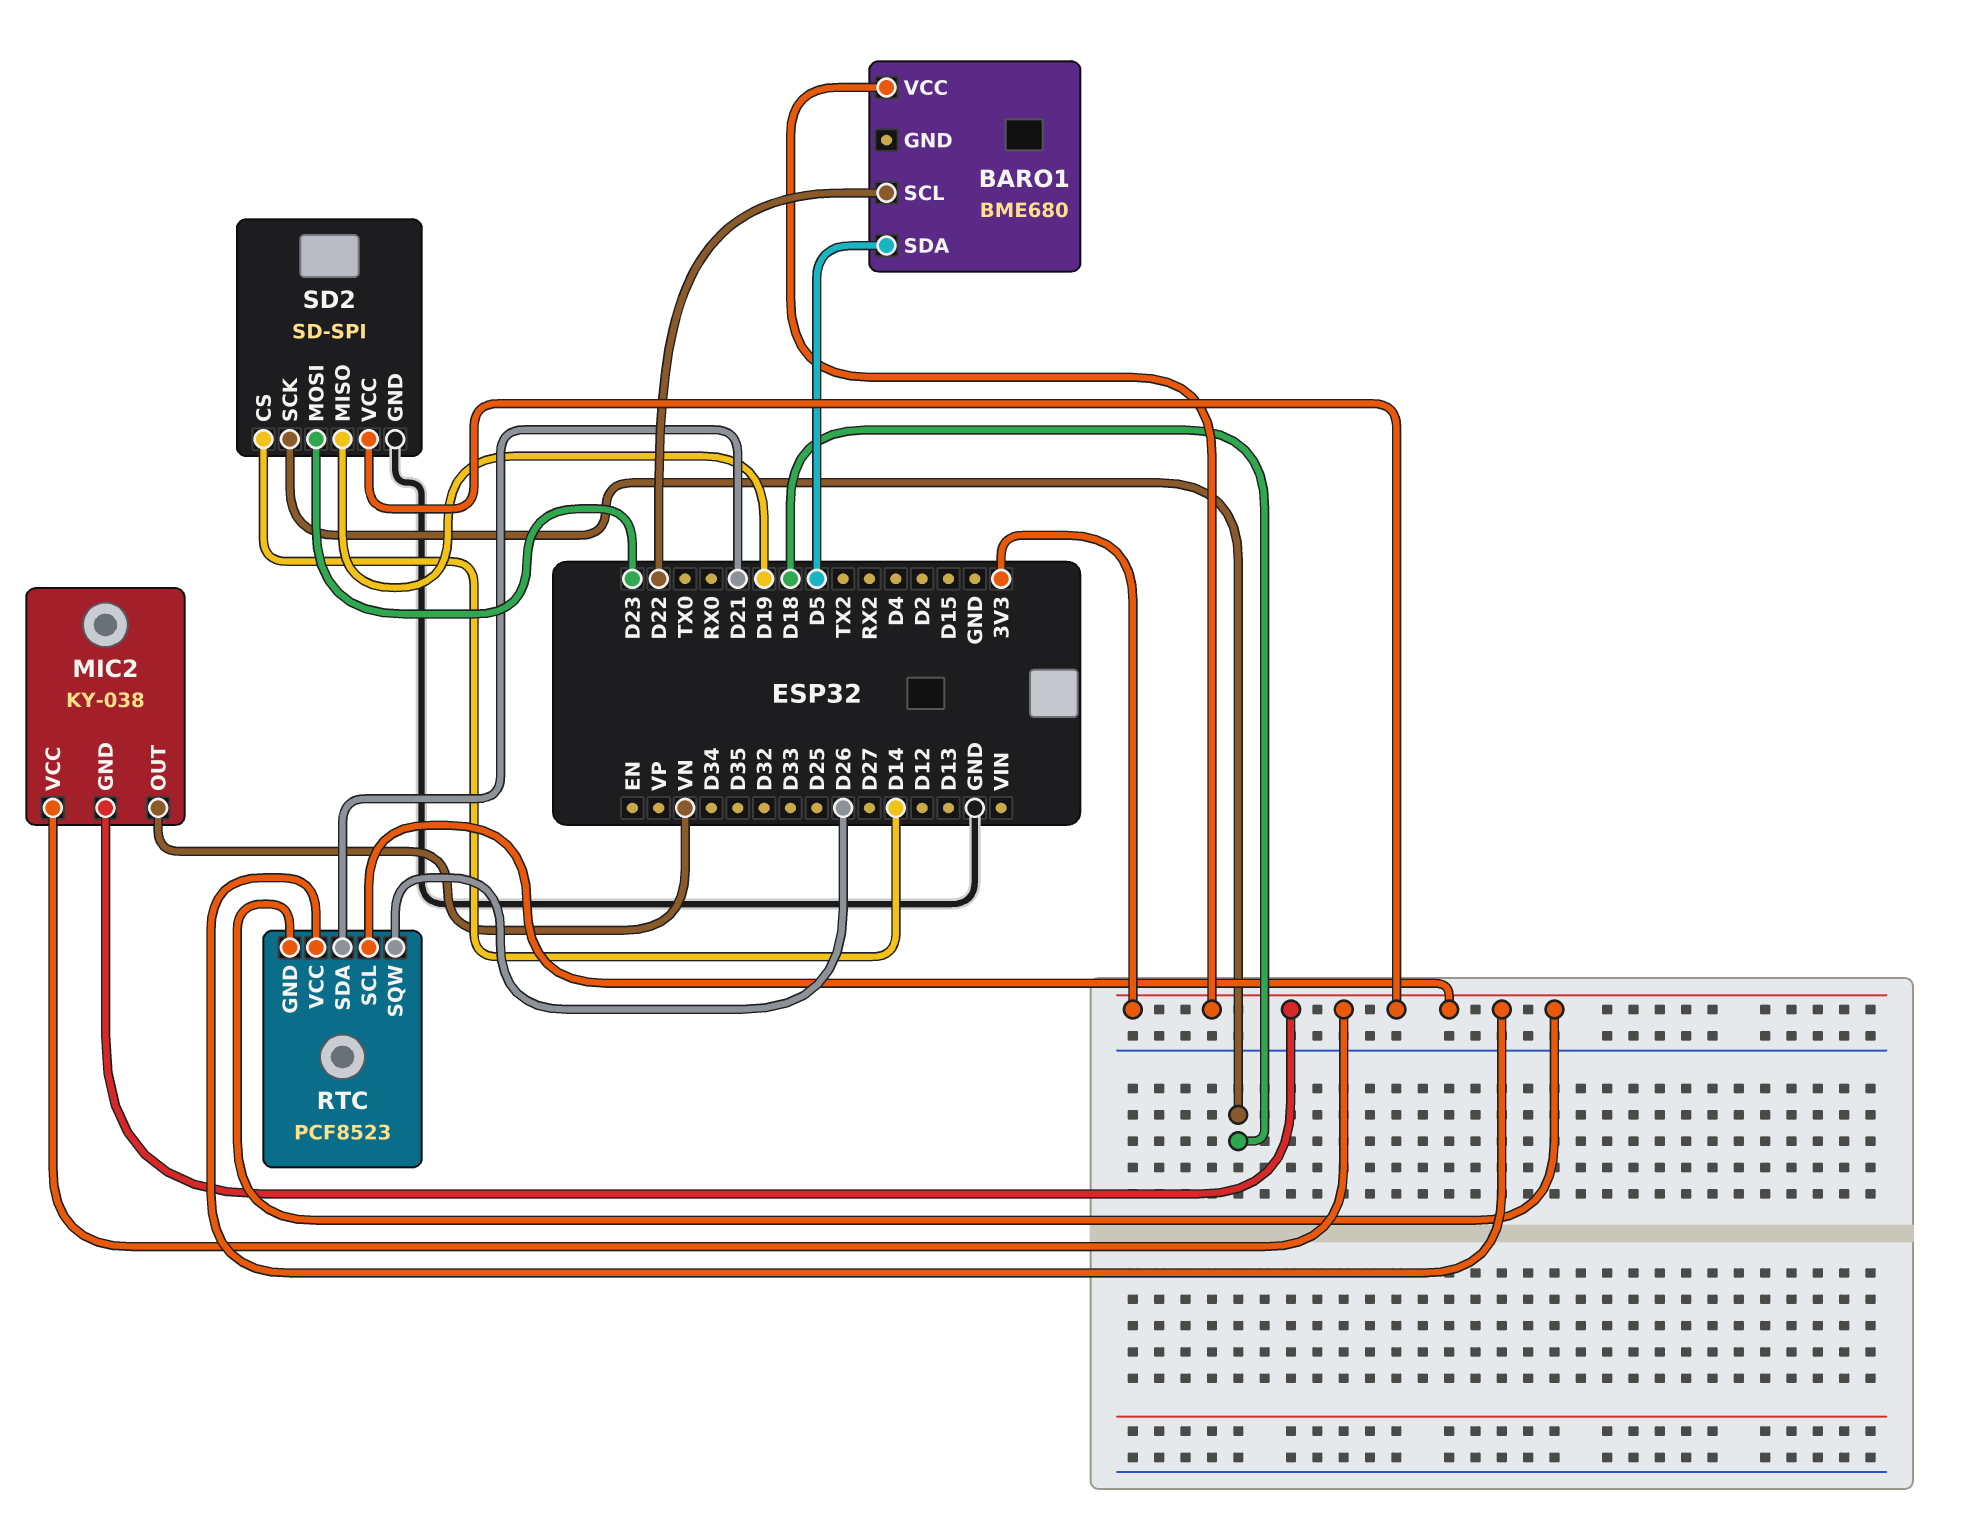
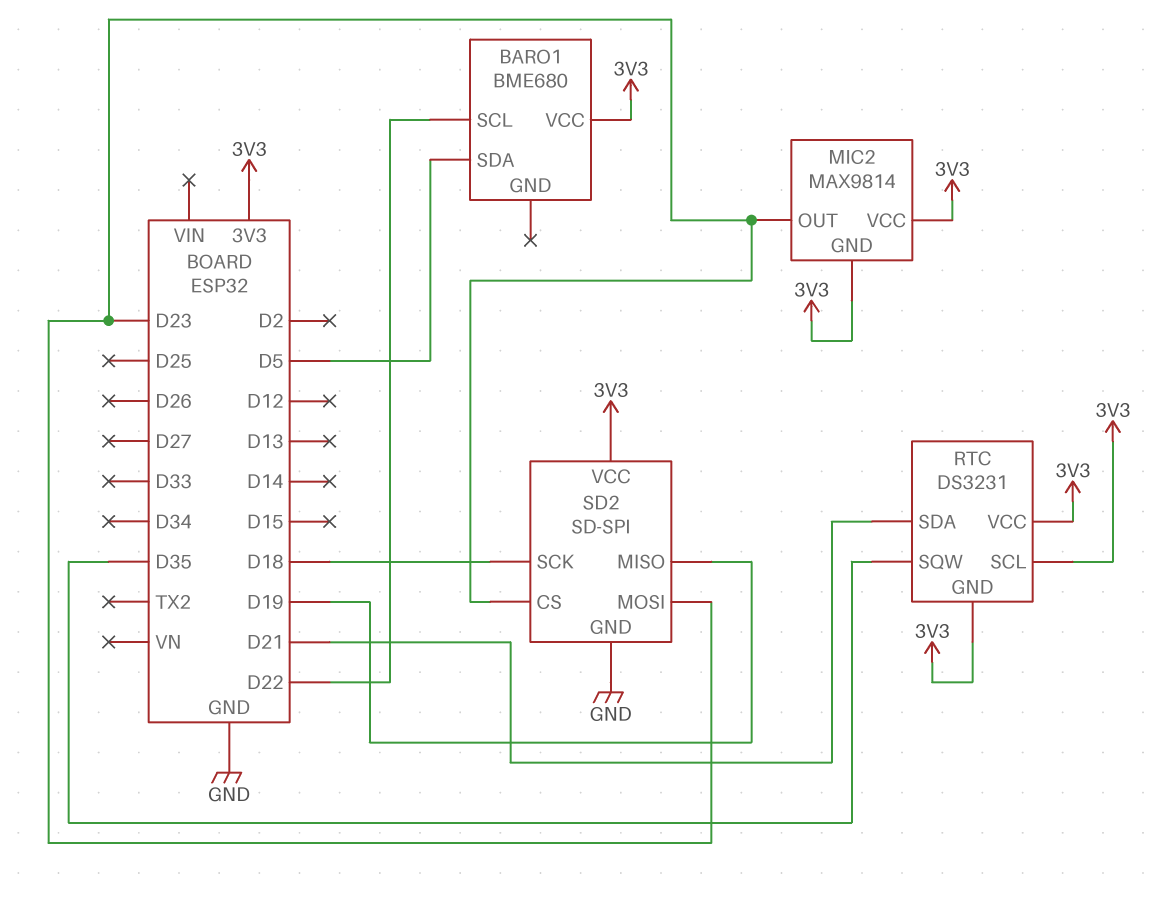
MIC2: KY-038 -> MAX9814
MIC2 pin OUT: VN -> D23
RTC: PCF8523 -> DS3231
RTC pin SQW: D26 -> D35
SD2 pin CS: D14 -> D23

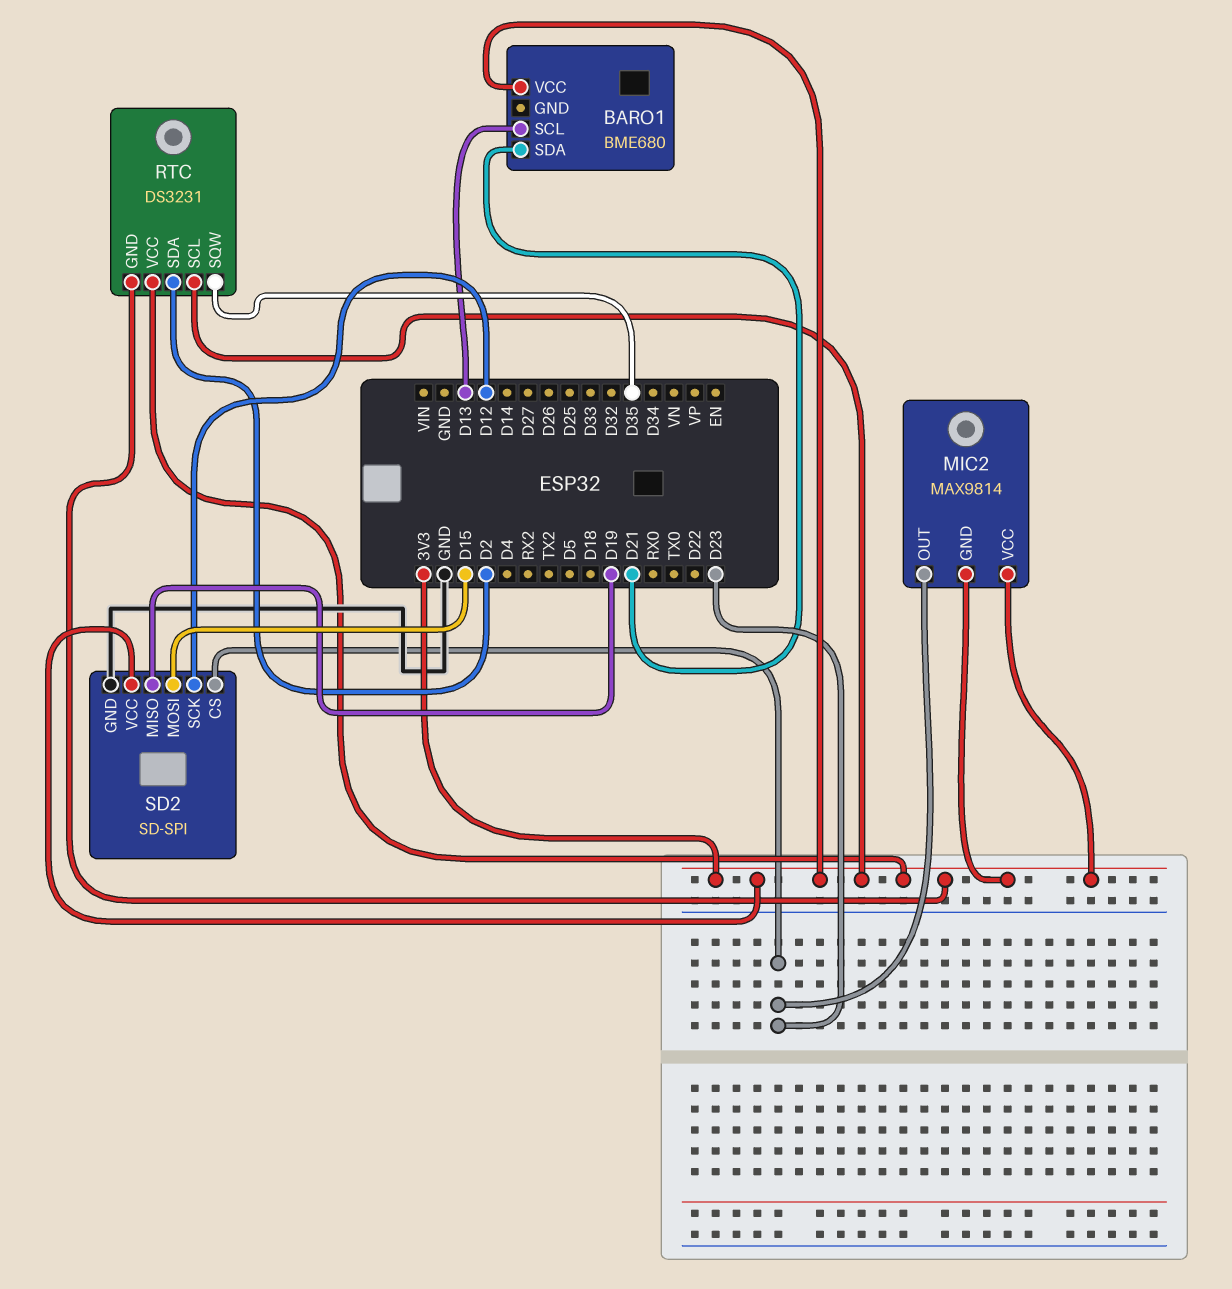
BARO1 pin SCL: D22 -> D13
BARO1 pin SDA: D5 -> D21
RTC pin SDA: D21 -> D2
SD2 pin MOSI: D23 -> D15
SD2 pin SCK: D18 -> D12

